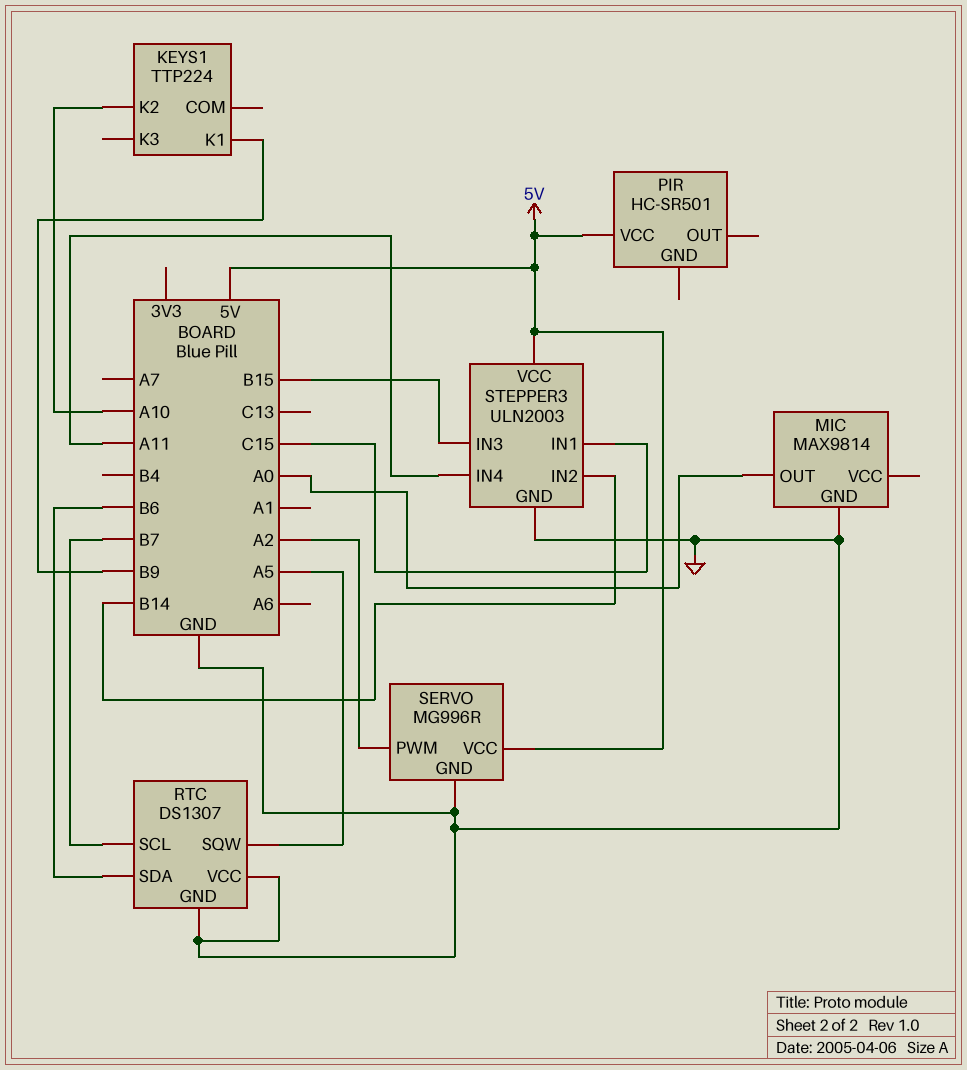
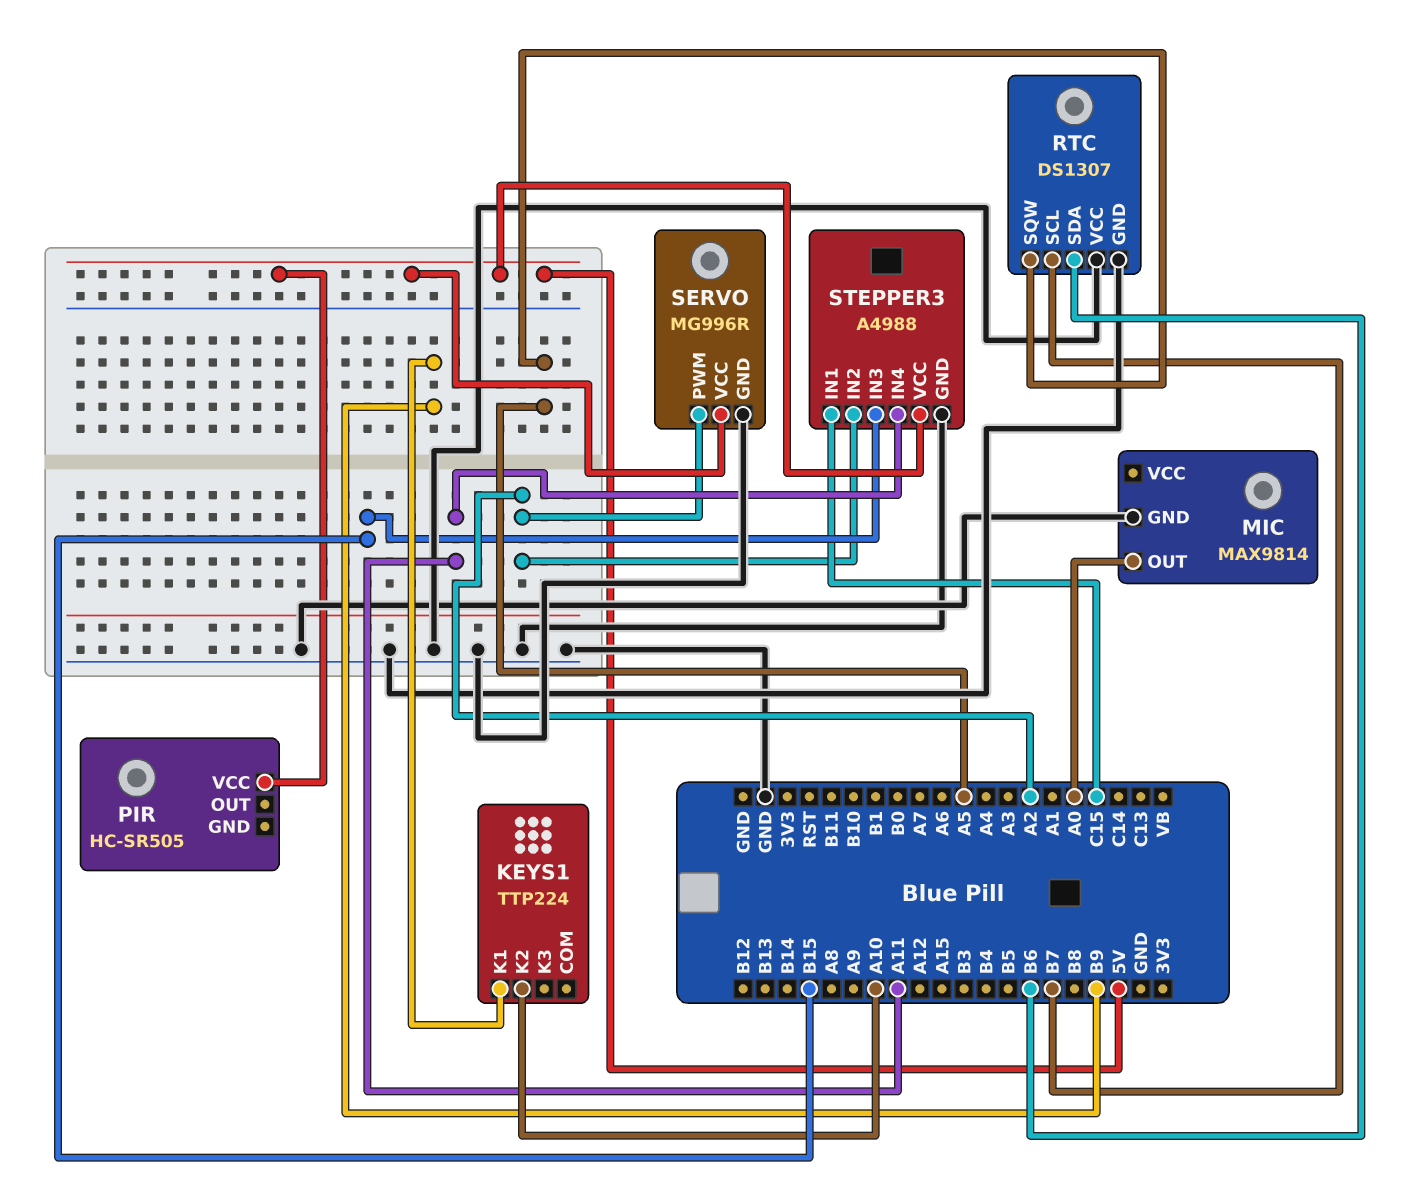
PIR: HC-SR501 -> HC-SR505
STEPPER3: ULN2003 -> A4988
STEPPER3 pin IN2: B14 -> A2

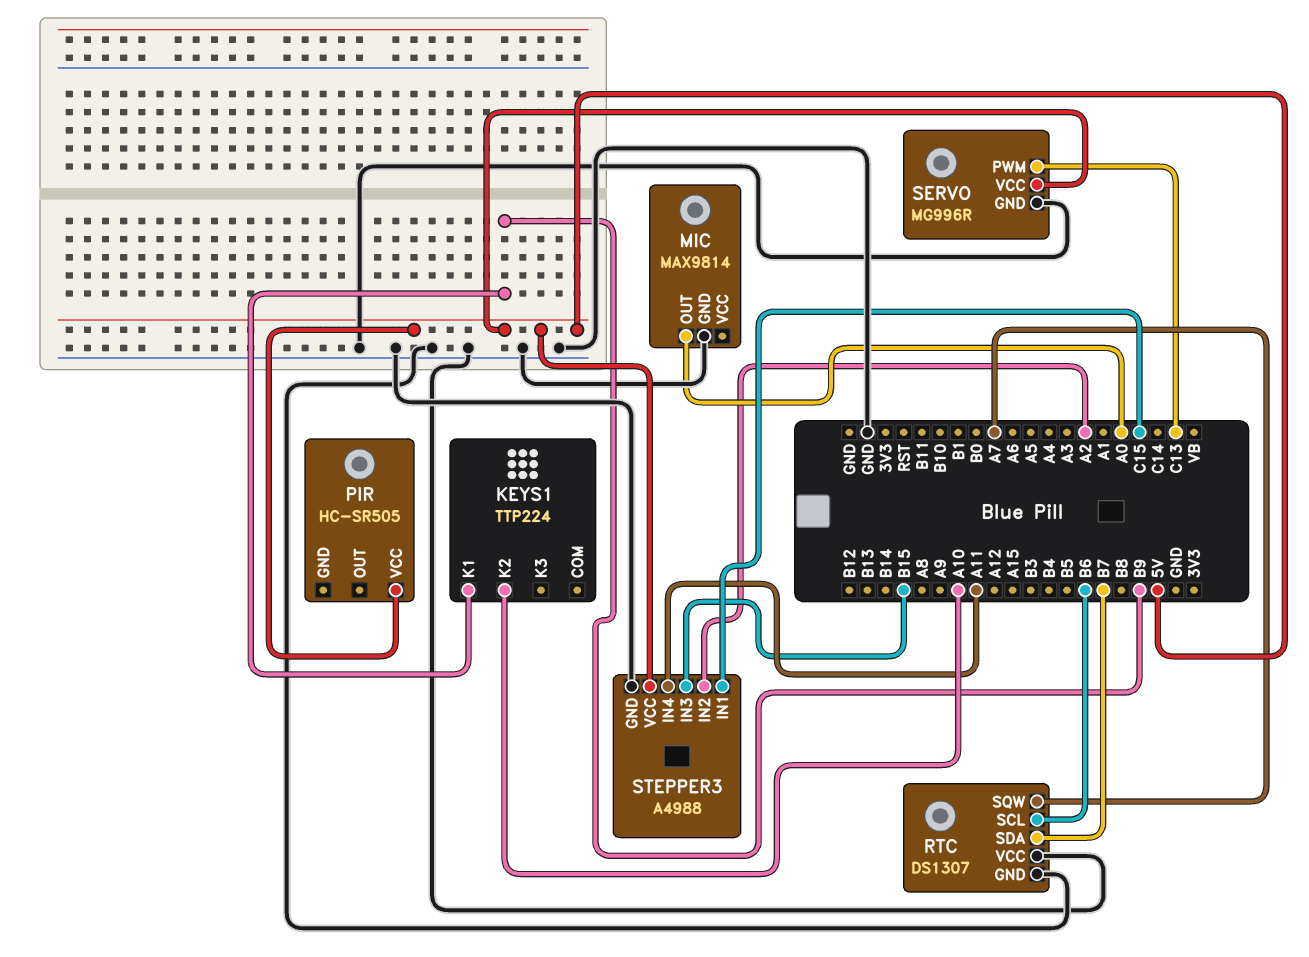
RTC pin SCL: B7 -> B6
RTC pin SDA: B6 -> B7
RTC pin SQW: A5 -> A7
SERVO pin PWM: A2 -> C13

